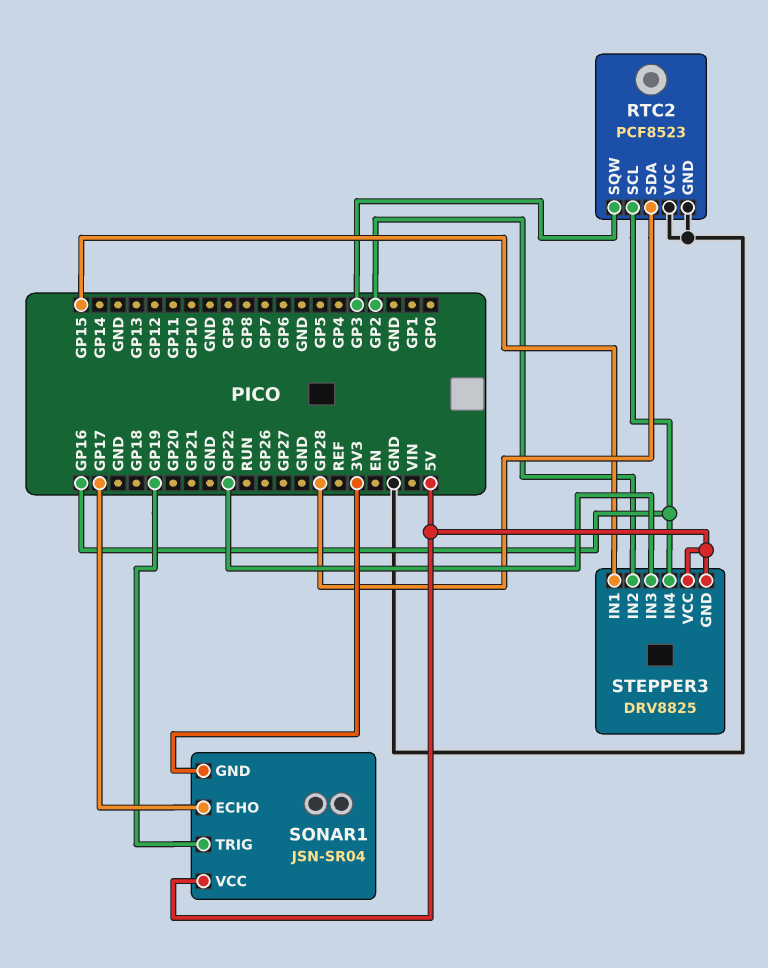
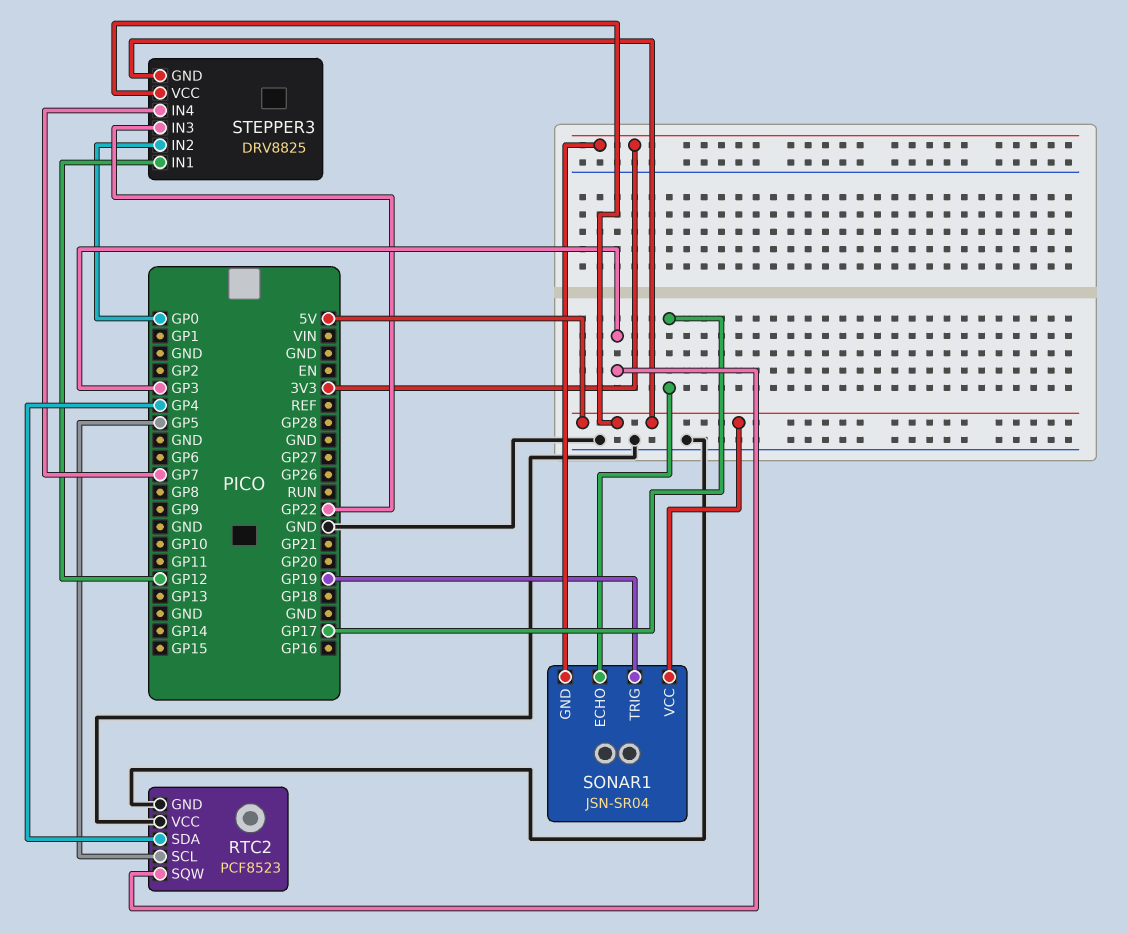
RTC2 pin SCL: GP16 -> GP5
RTC2 pin SDA: GP28 -> GP4
STEPPER3 pin IN1: GP15 -> GP12
STEPPER3 pin IN2: GP2 -> GP0
STEPPER3 pin IN4: GP16 -> GP7

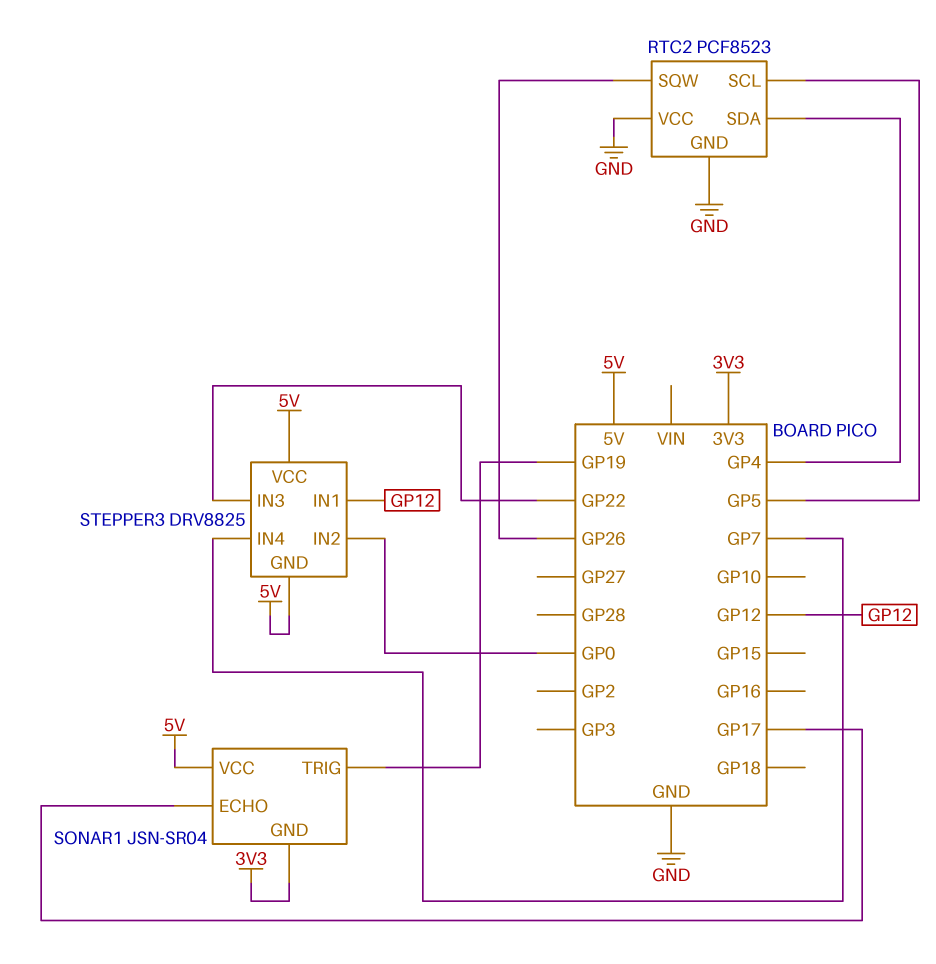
RTC2 pin SQW: GP3 -> GP26

